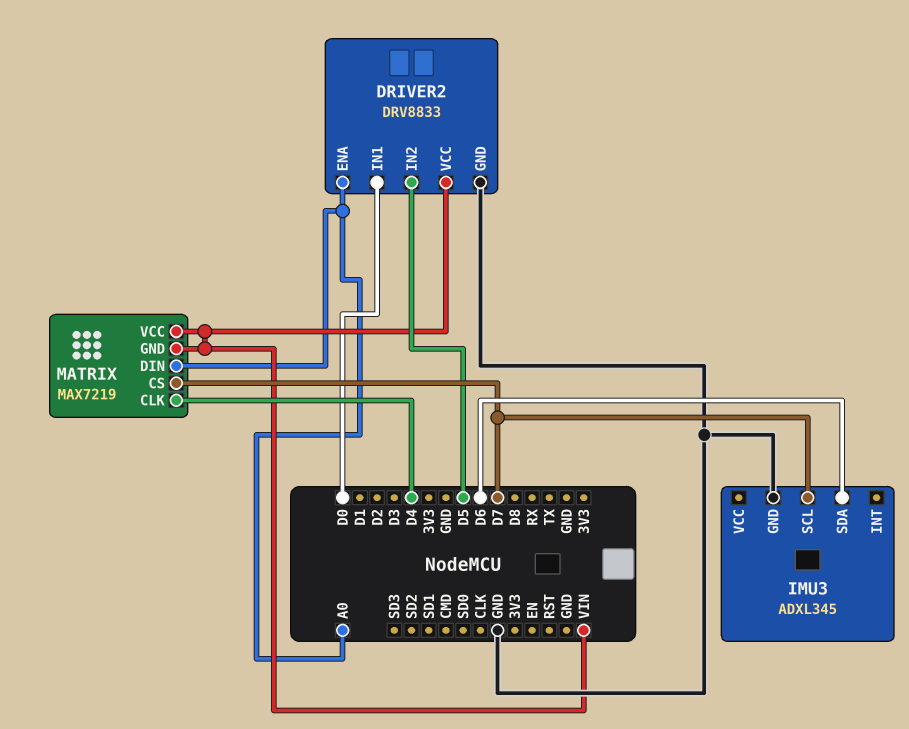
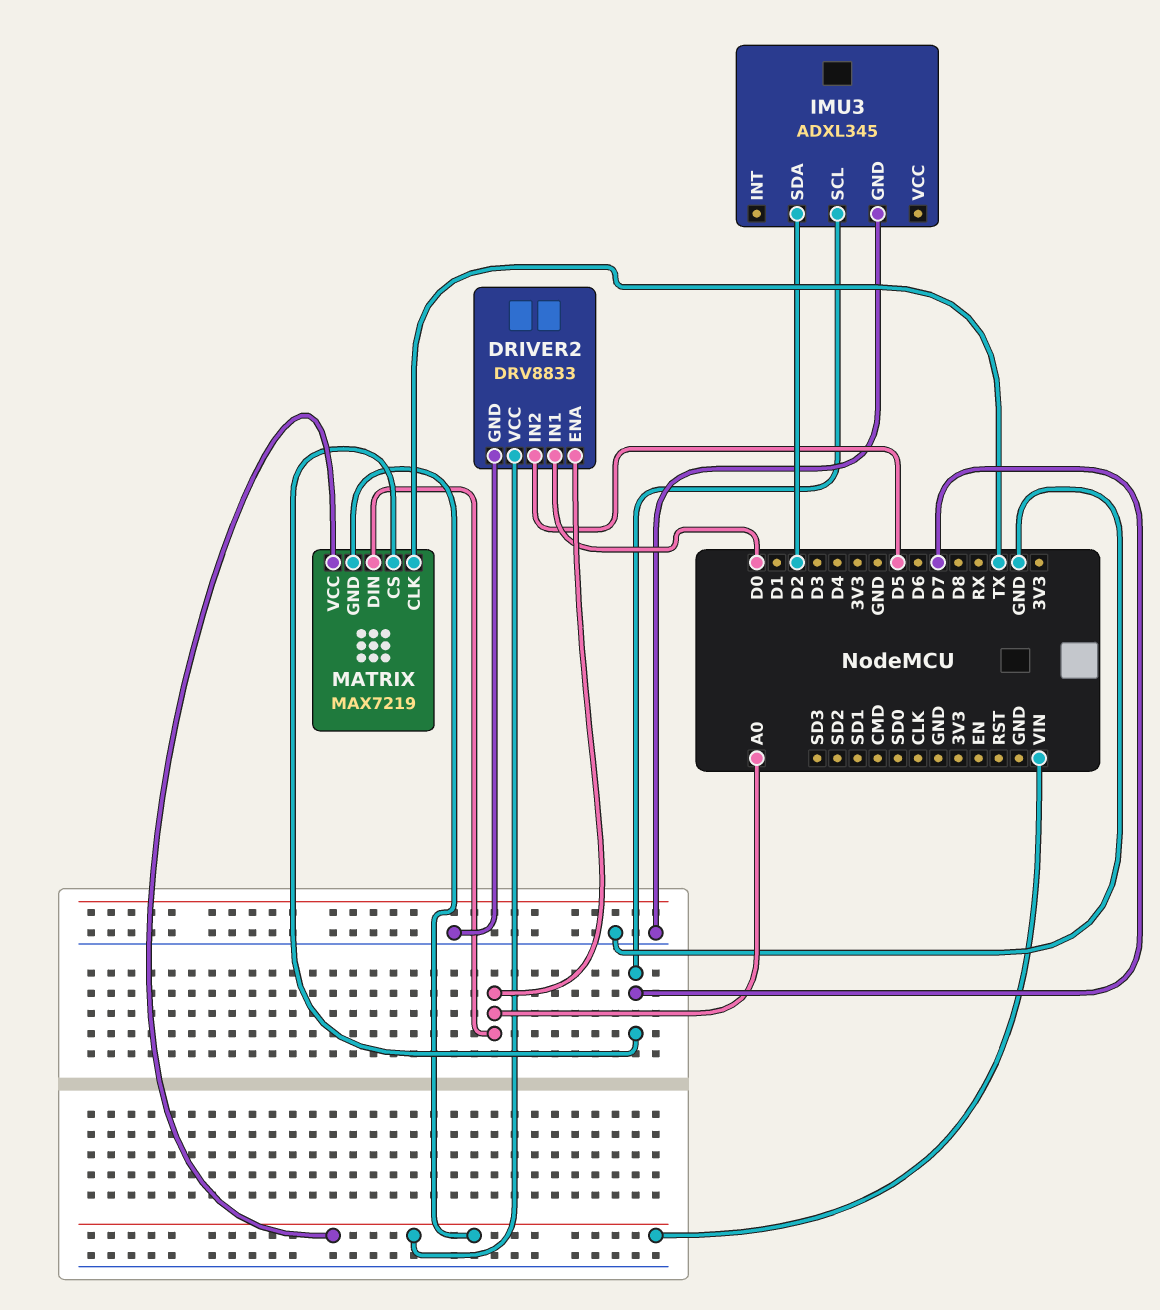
IMU3 pin SDA: D6 -> D2
MATRIX pin CLK: D4 -> TX

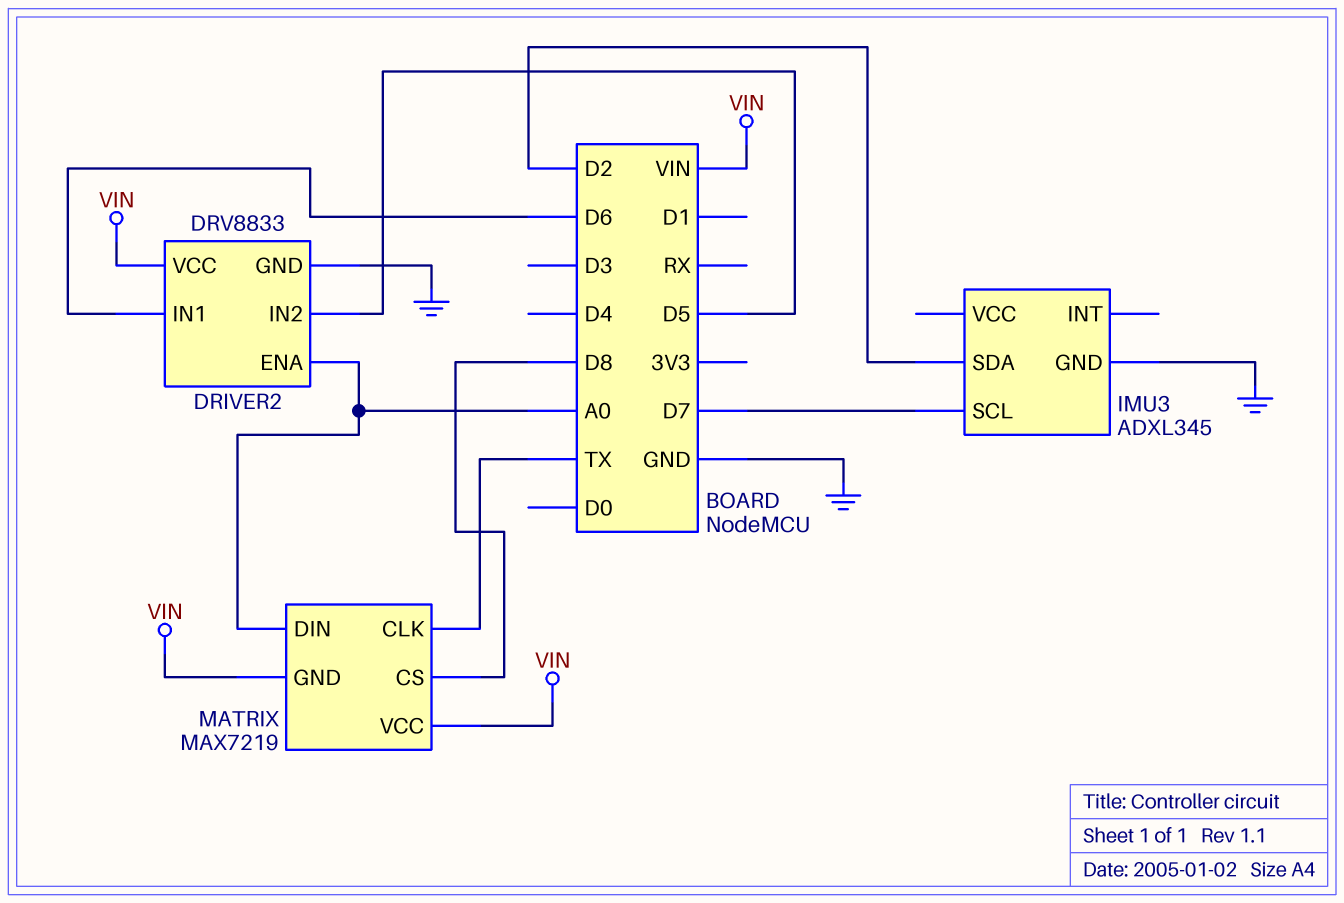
DRIVER2 pin IN1: D0 -> D6
MATRIX pin CS: D7 -> D8

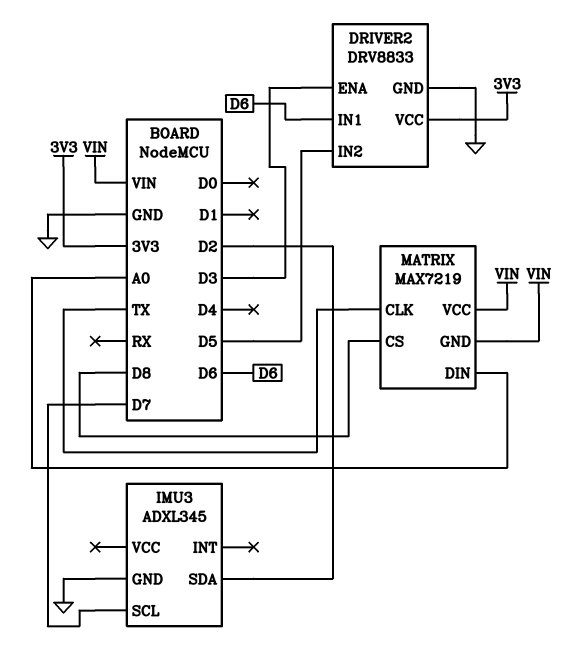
DRIVER2 pin ENA: A0 -> D3
DRIVER2 pin VCC: VIN -> 3V3

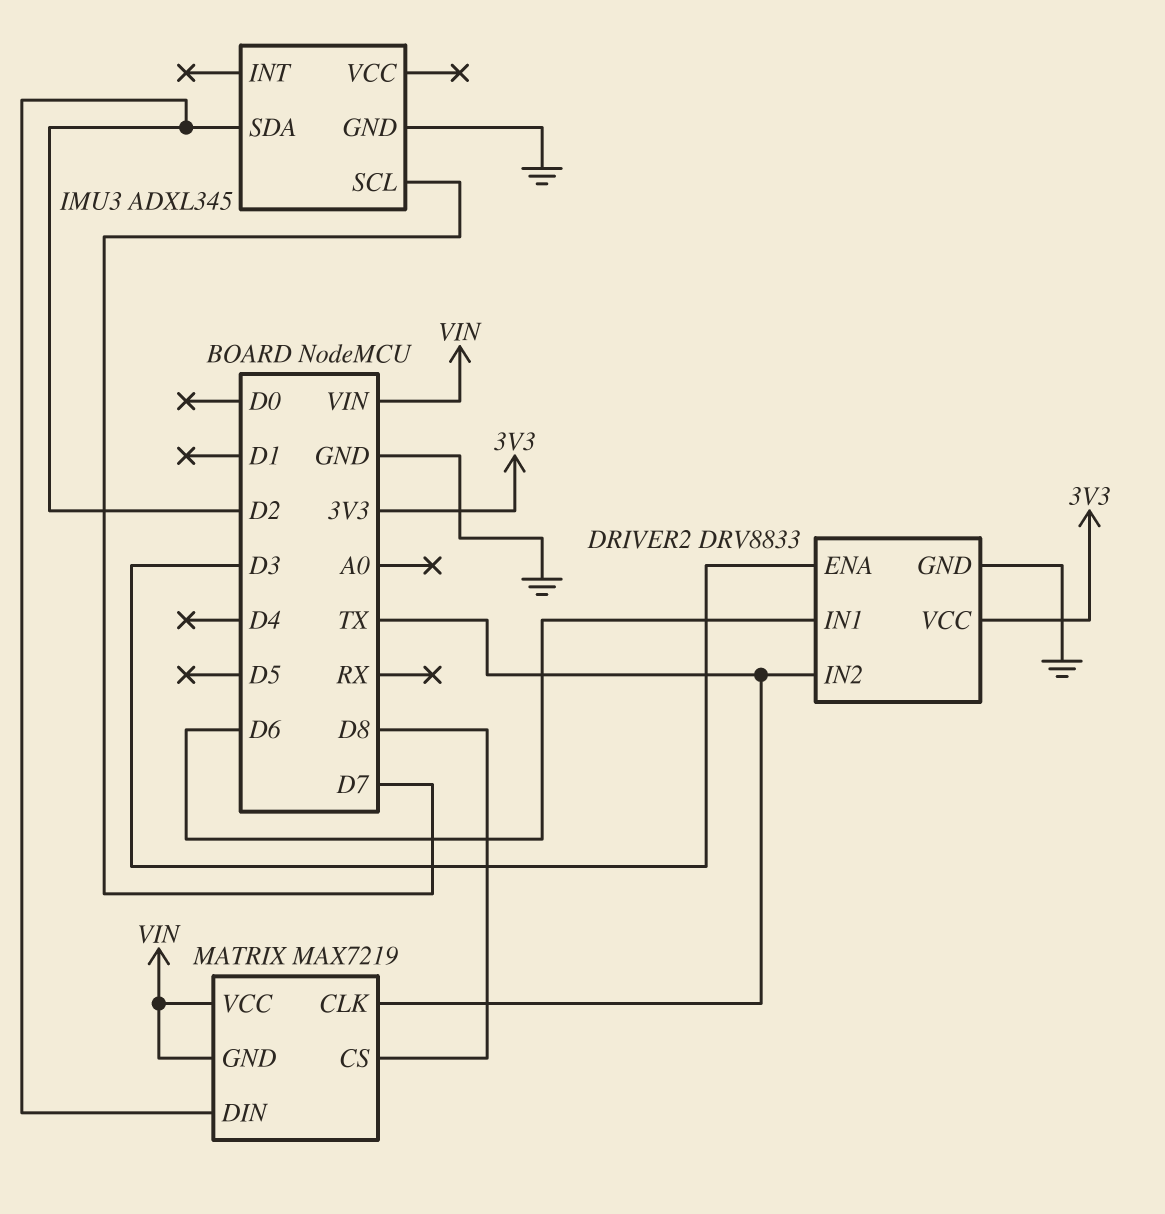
DRIVER2 pin IN2: D5 -> TX
MATRIX pin DIN: A0 -> D2

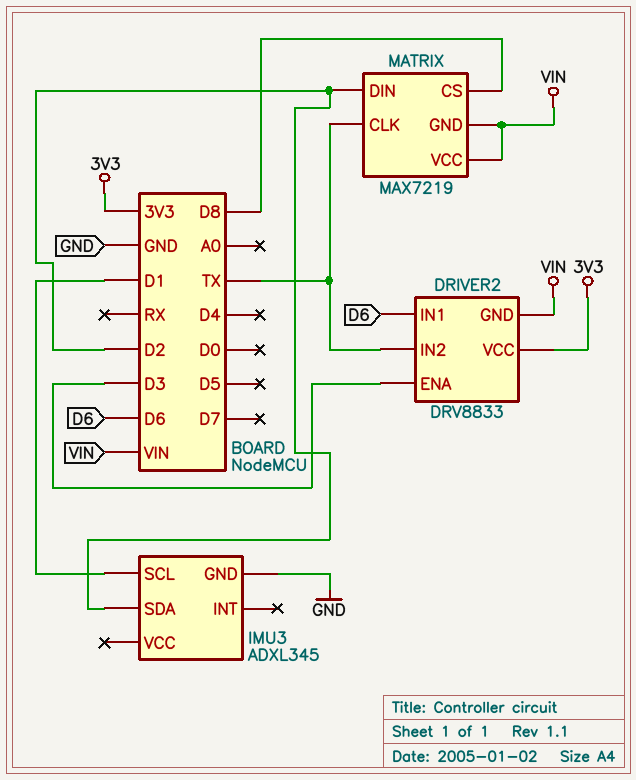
DRIVER2 pin GND: GND -> VIN
IMU3 pin SCL: D7 -> D1

